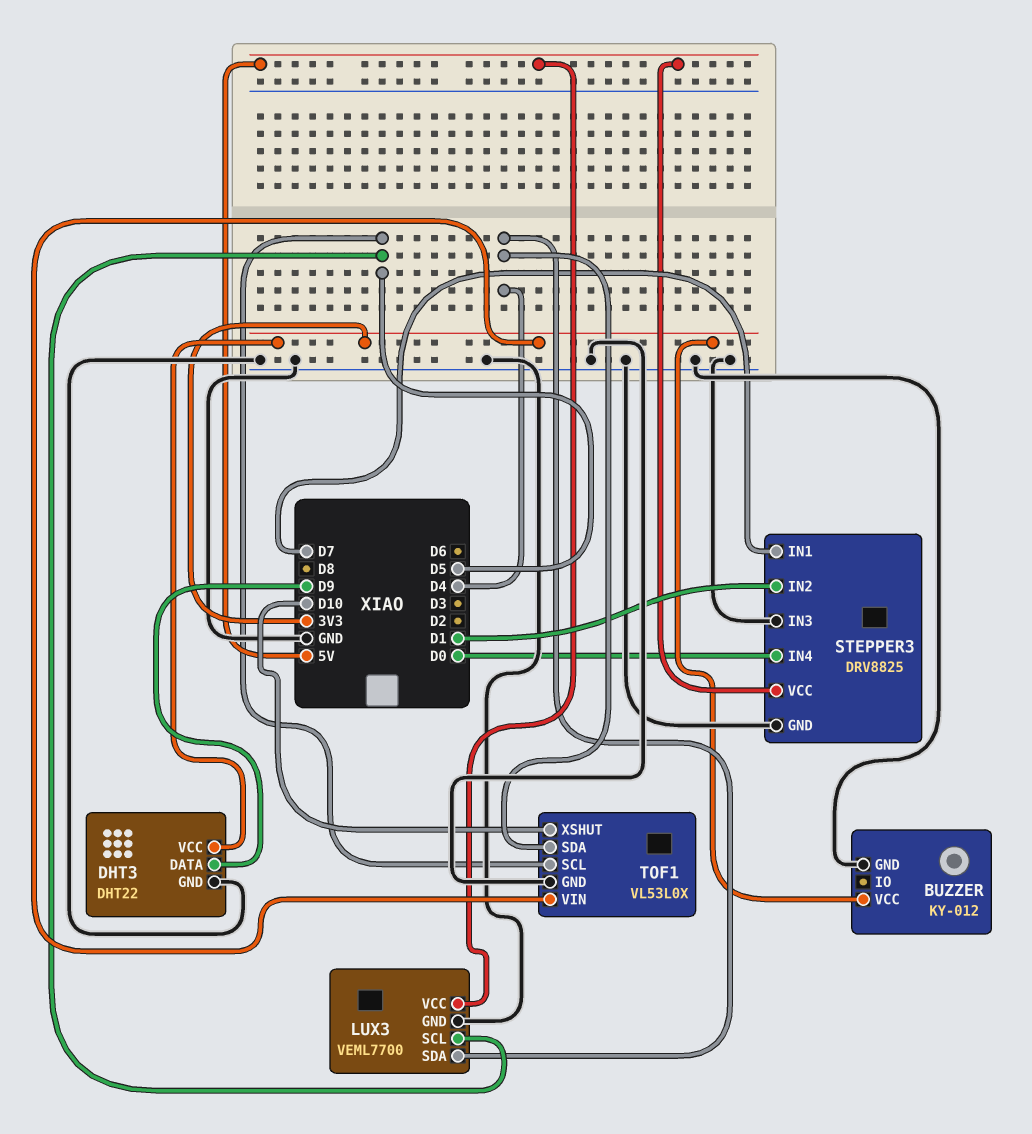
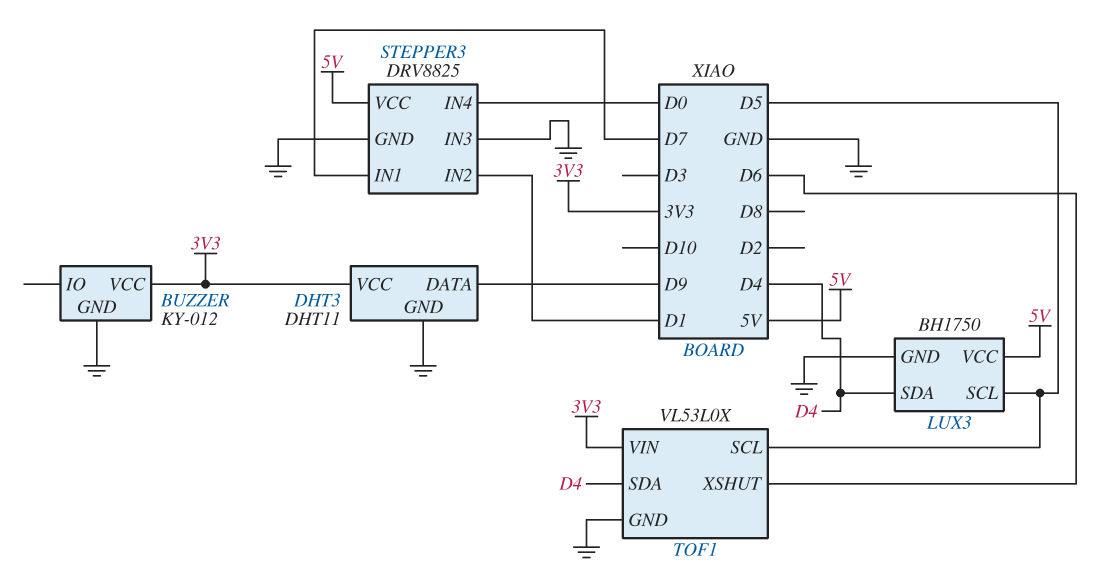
DHT3: DHT22 -> DHT11
LUX3: VEML7700 -> BH1750
TOF1 pin XSHUT: D10 -> D6

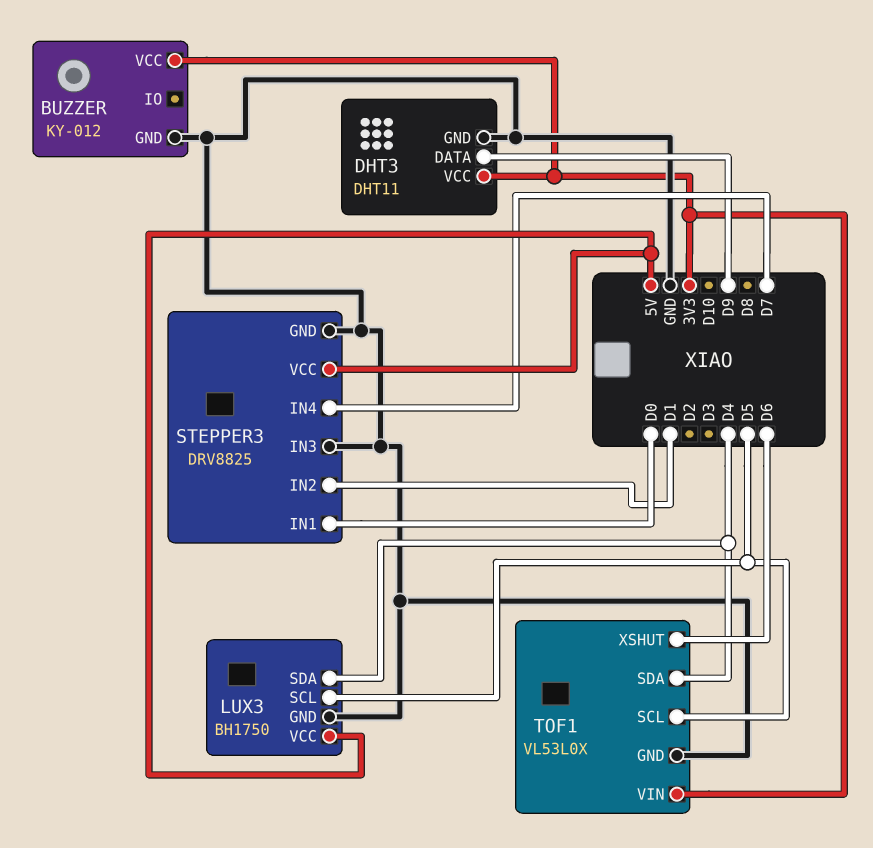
STEPPER3 pin IN1: D7 -> D0
STEPPER3 pin IN4: D0 -> D7

